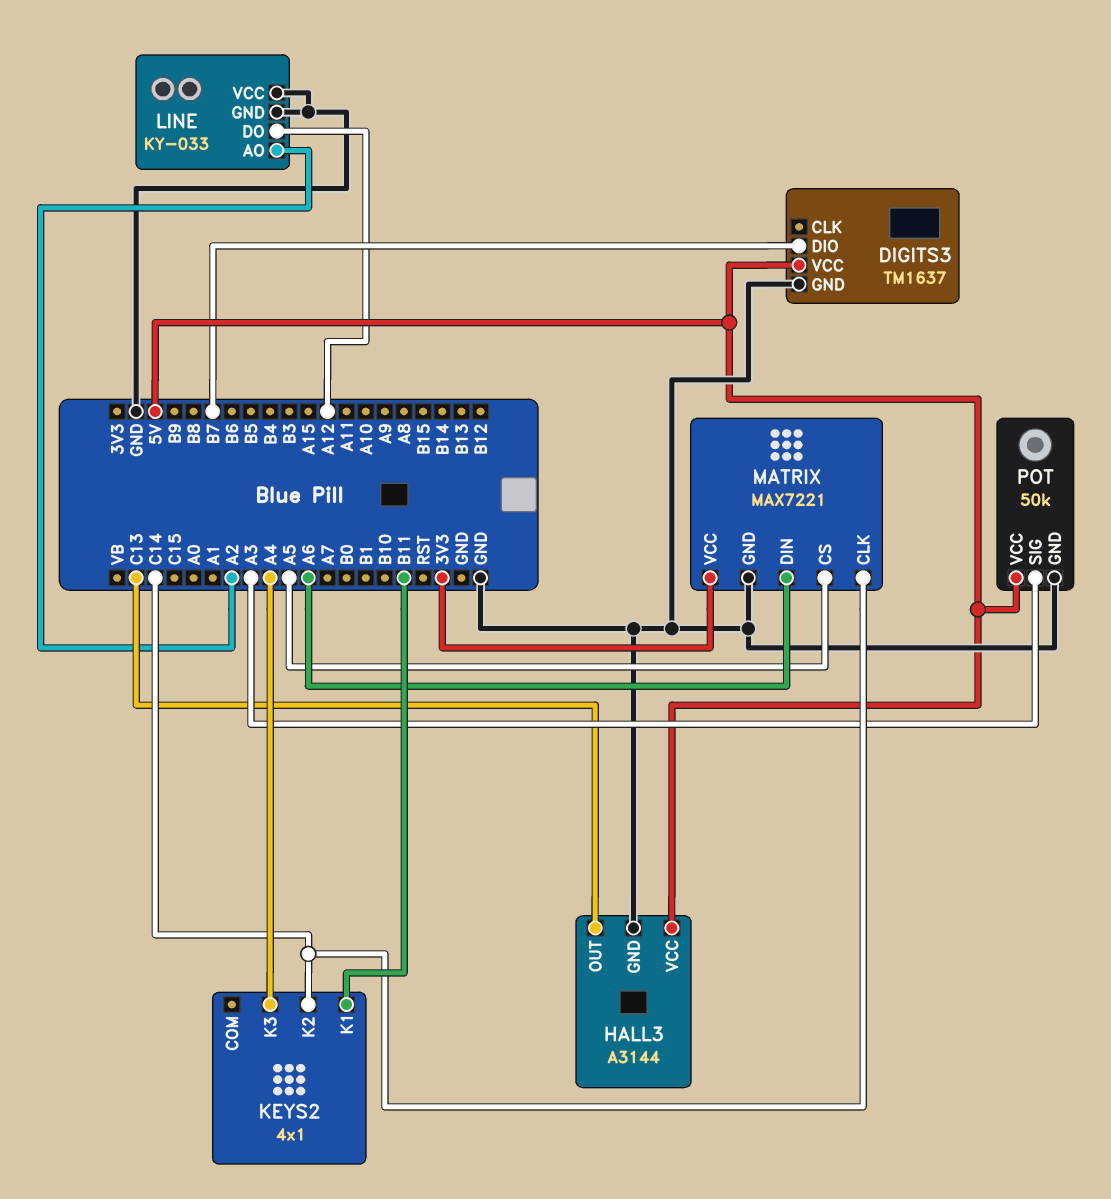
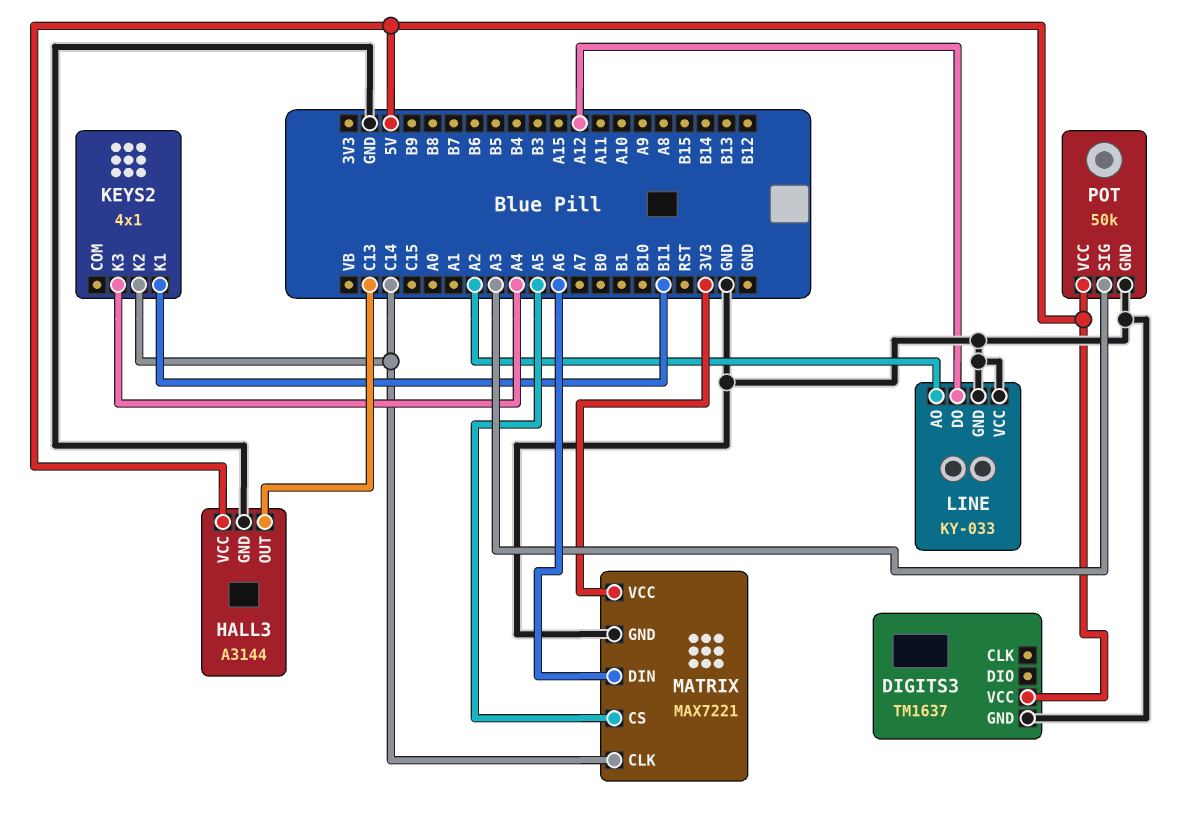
DIGITS3 pin DIO: B7 -> none

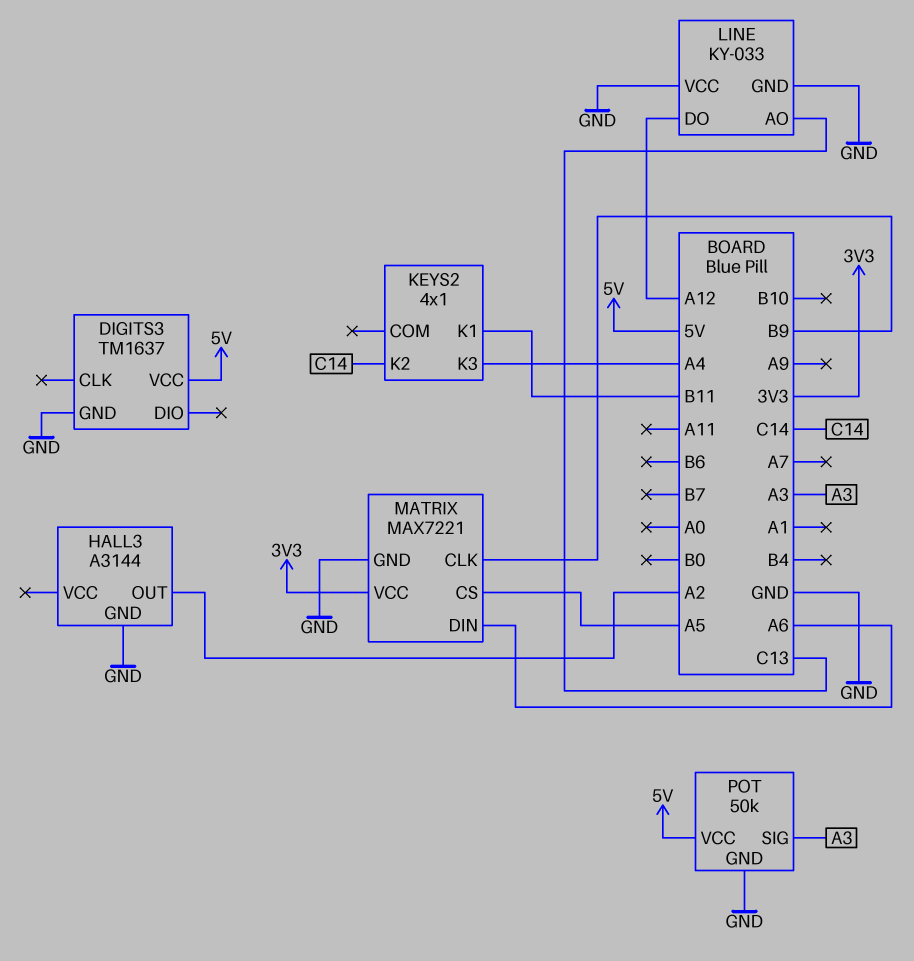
HALL3 pin OUT: C13 -> A2
HALL3 pin VCC: 5V -> none
LINE pin AO: A2 -> C13
MATRIX pin CLK: C14 -> B9

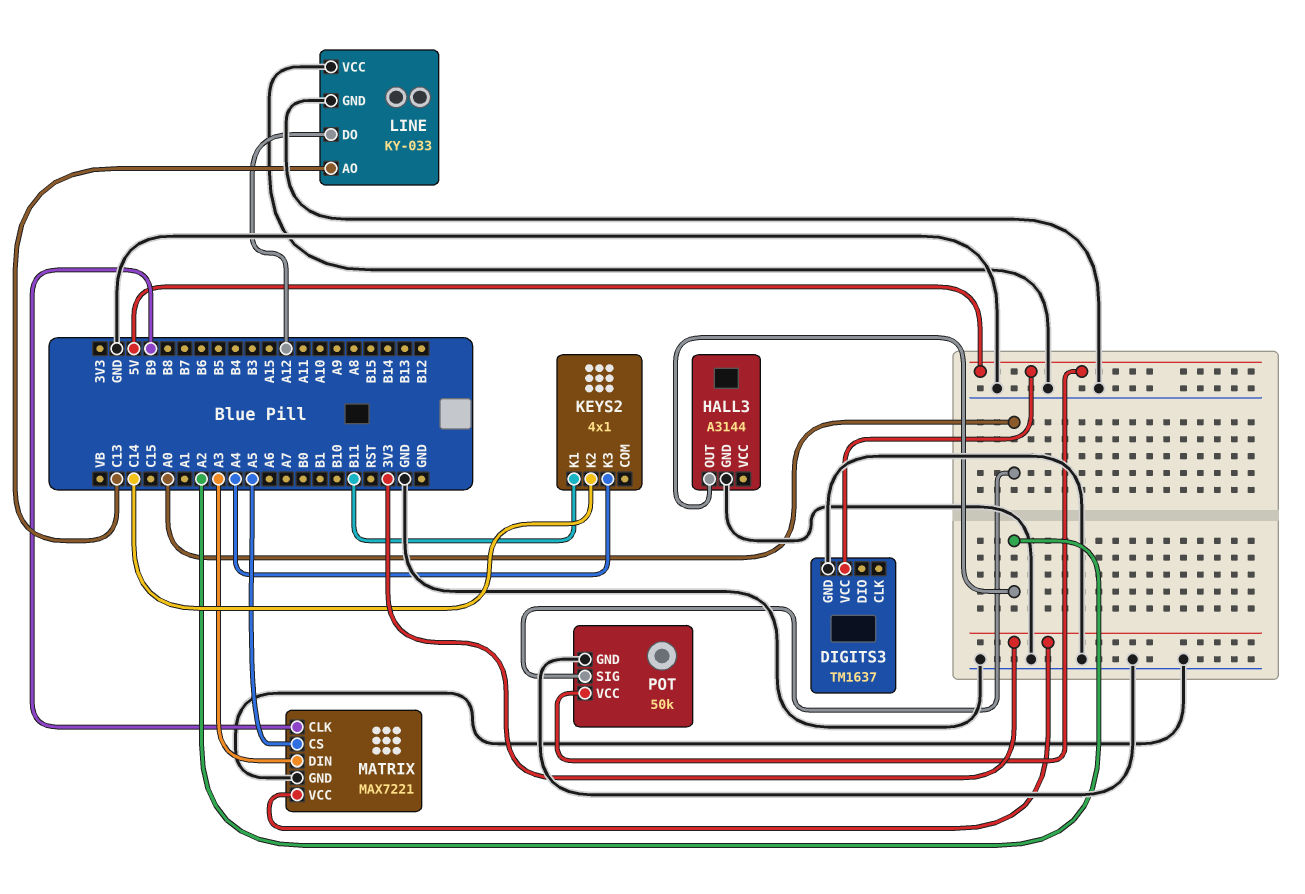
MATRIX pin DIN: A6 -> A3
POT pin SIG: A3 -> A0

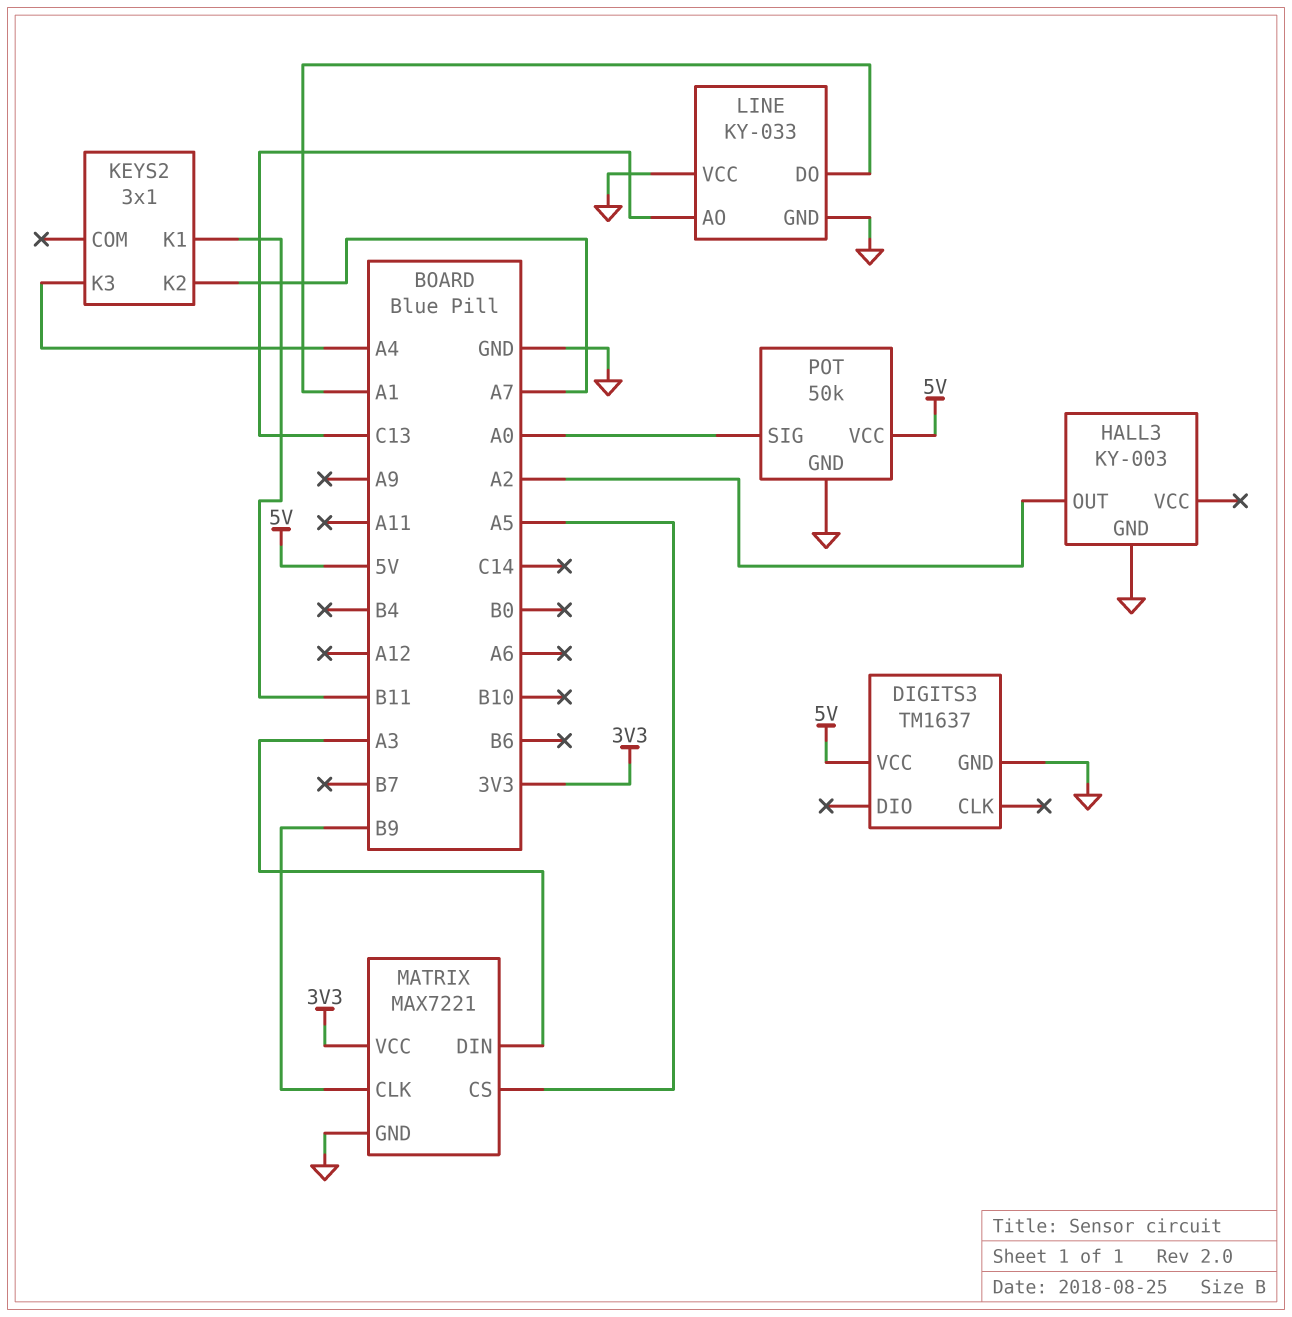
HALL3: A3144 -> KY-003
KEYS2: 4x1 -> 3x1
KEYS2 pin K2: C14 -> A7
LINE pin DO: A12 -> A1

